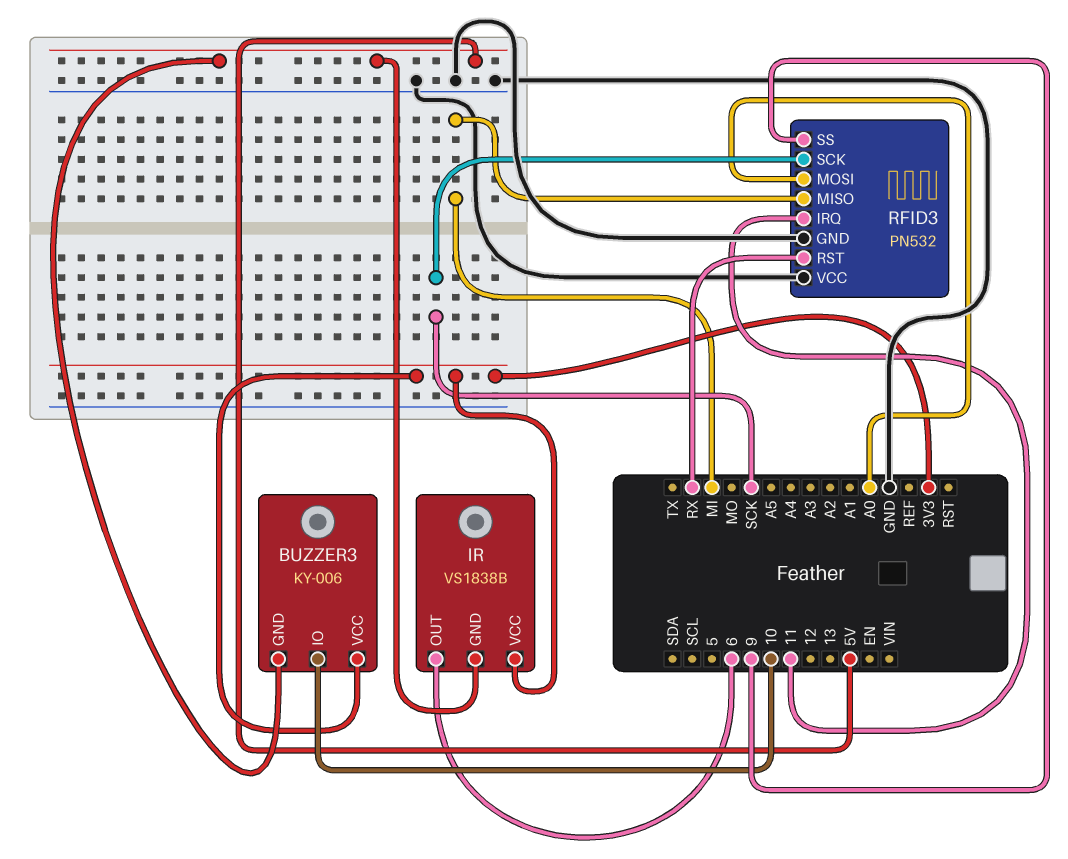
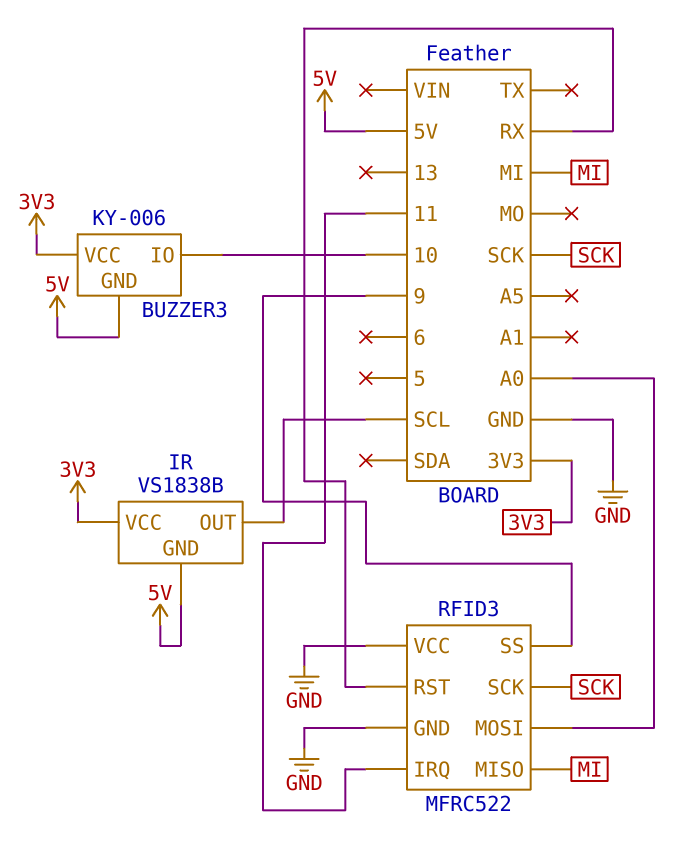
IR pin OUT: 6 -> SCL
RFID3: PN532 -> MFRC522

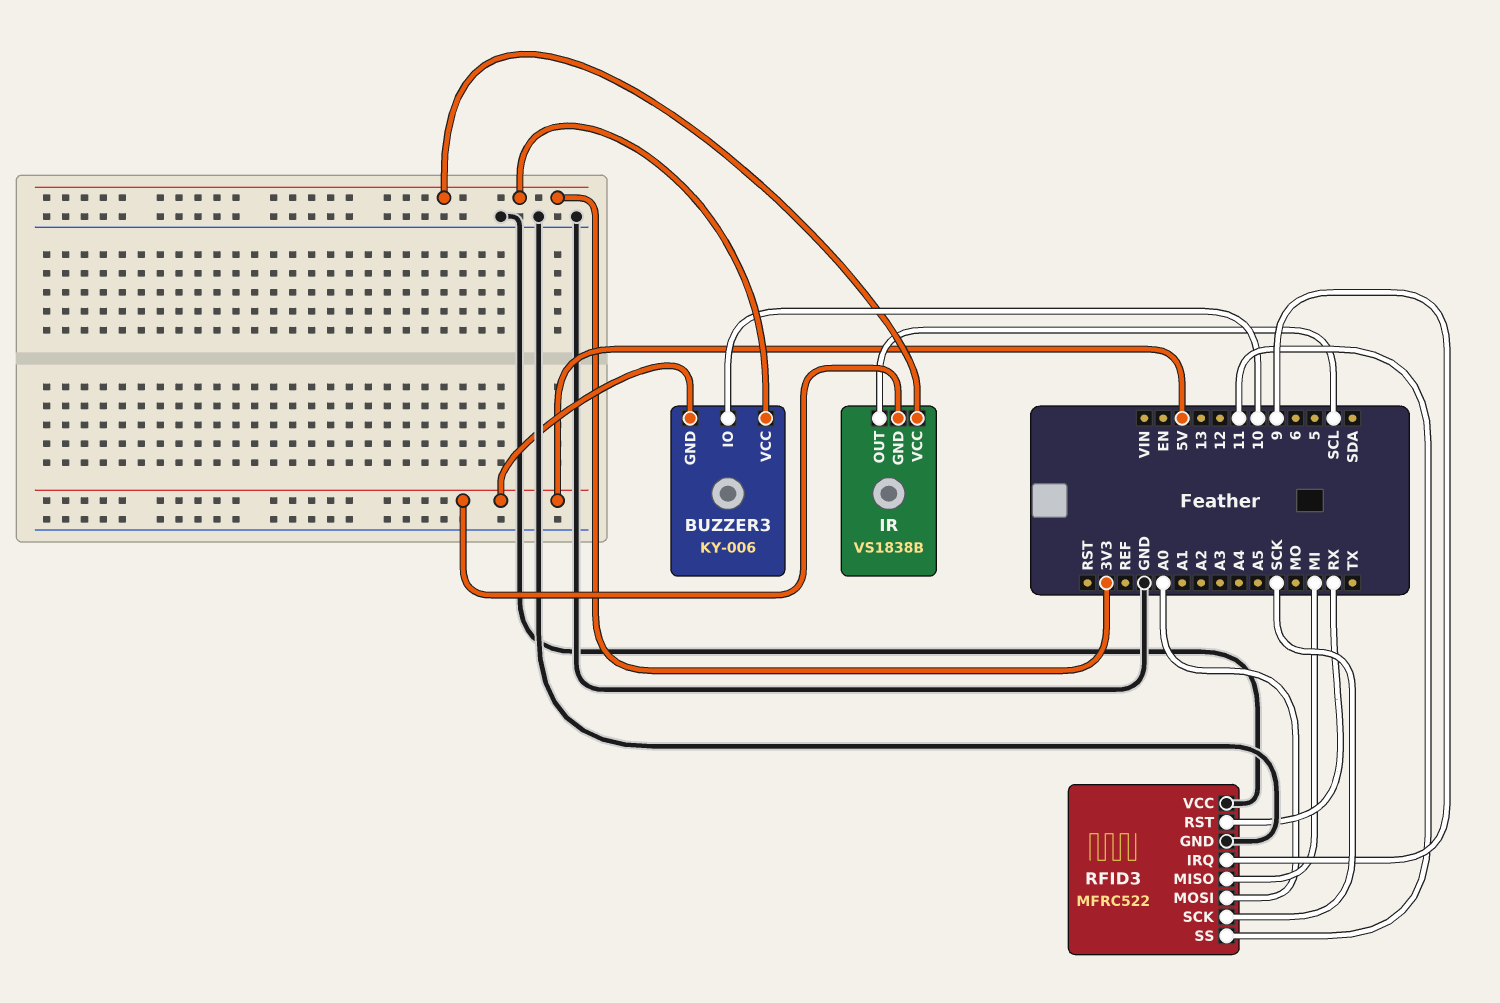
RFID3 pin IRQ: 11 -> 9
RFID3 pin SS: 9 -> 11

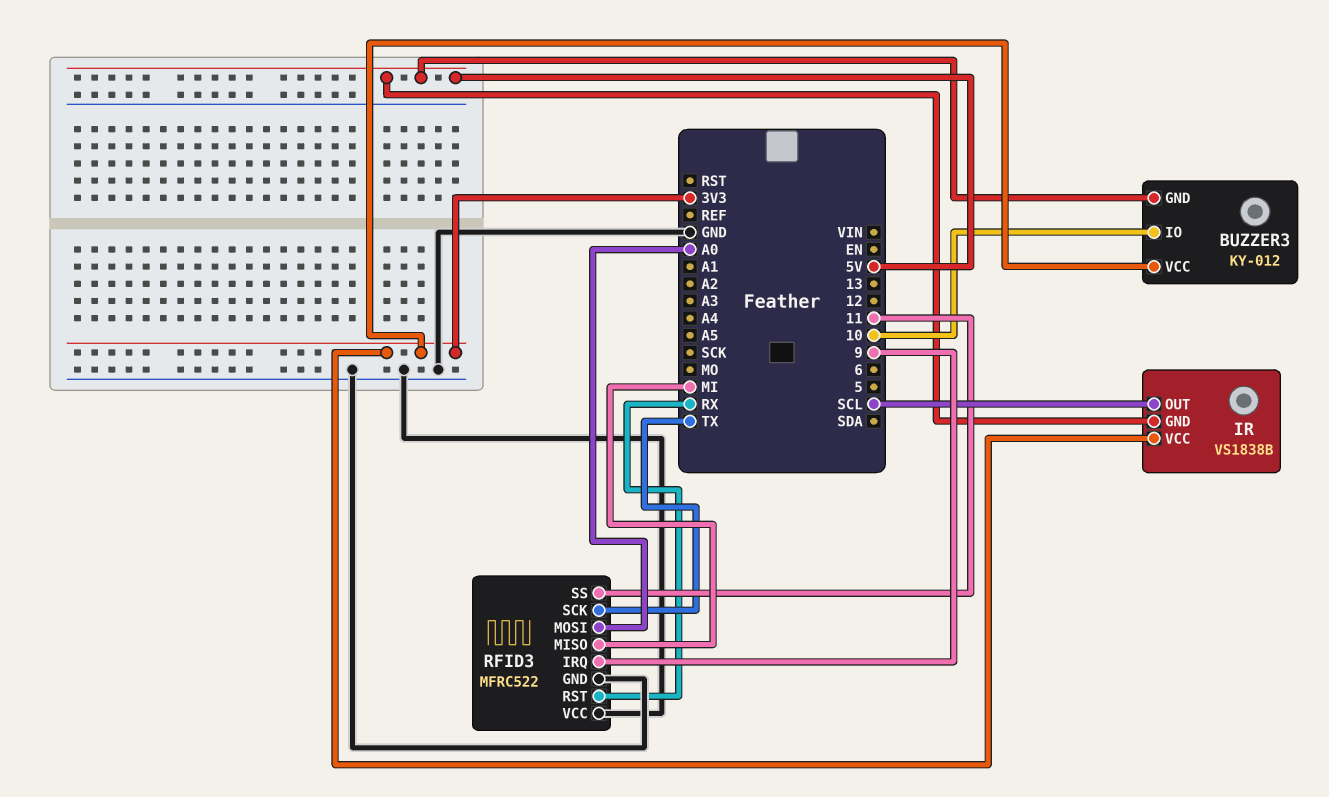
BUZZER3: KY-006 -> KY-012
RFID3 pin SCK: SCK -> TX

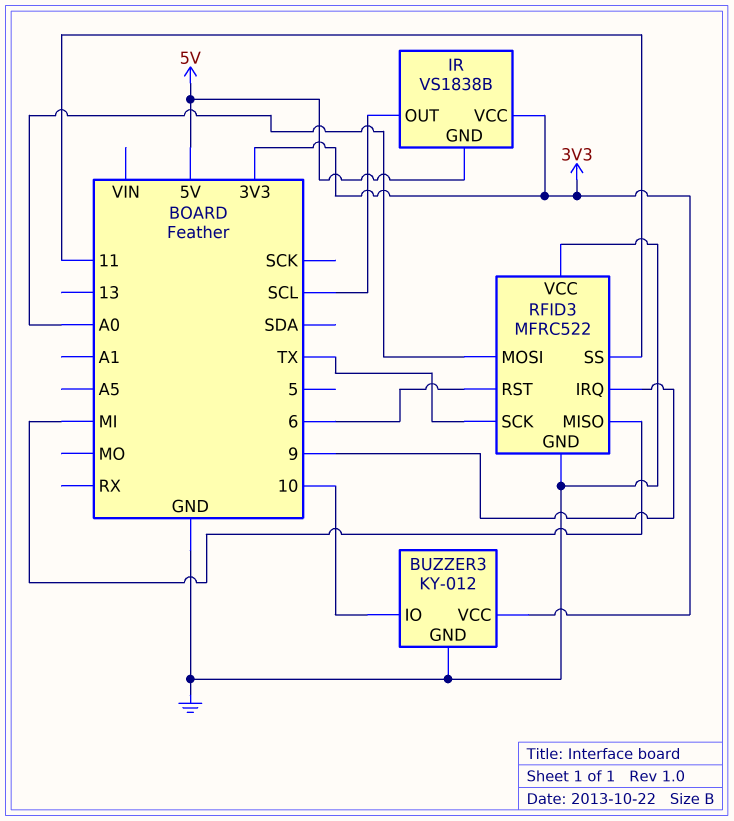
BUZZER3 pin GND: 5V -> GND
RFID3 pin RST: RX -> 6

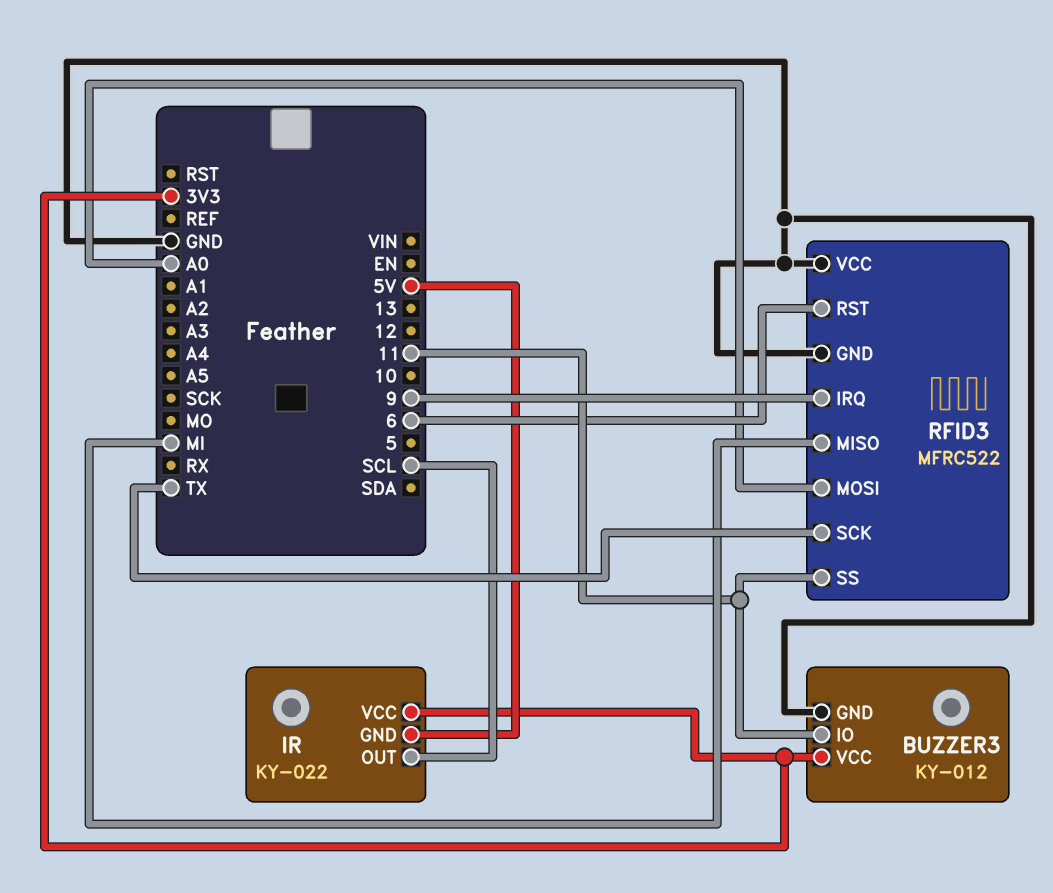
BUZZER3 pin IO: 10 -> 11
IR: VS1838B -> KY-022

